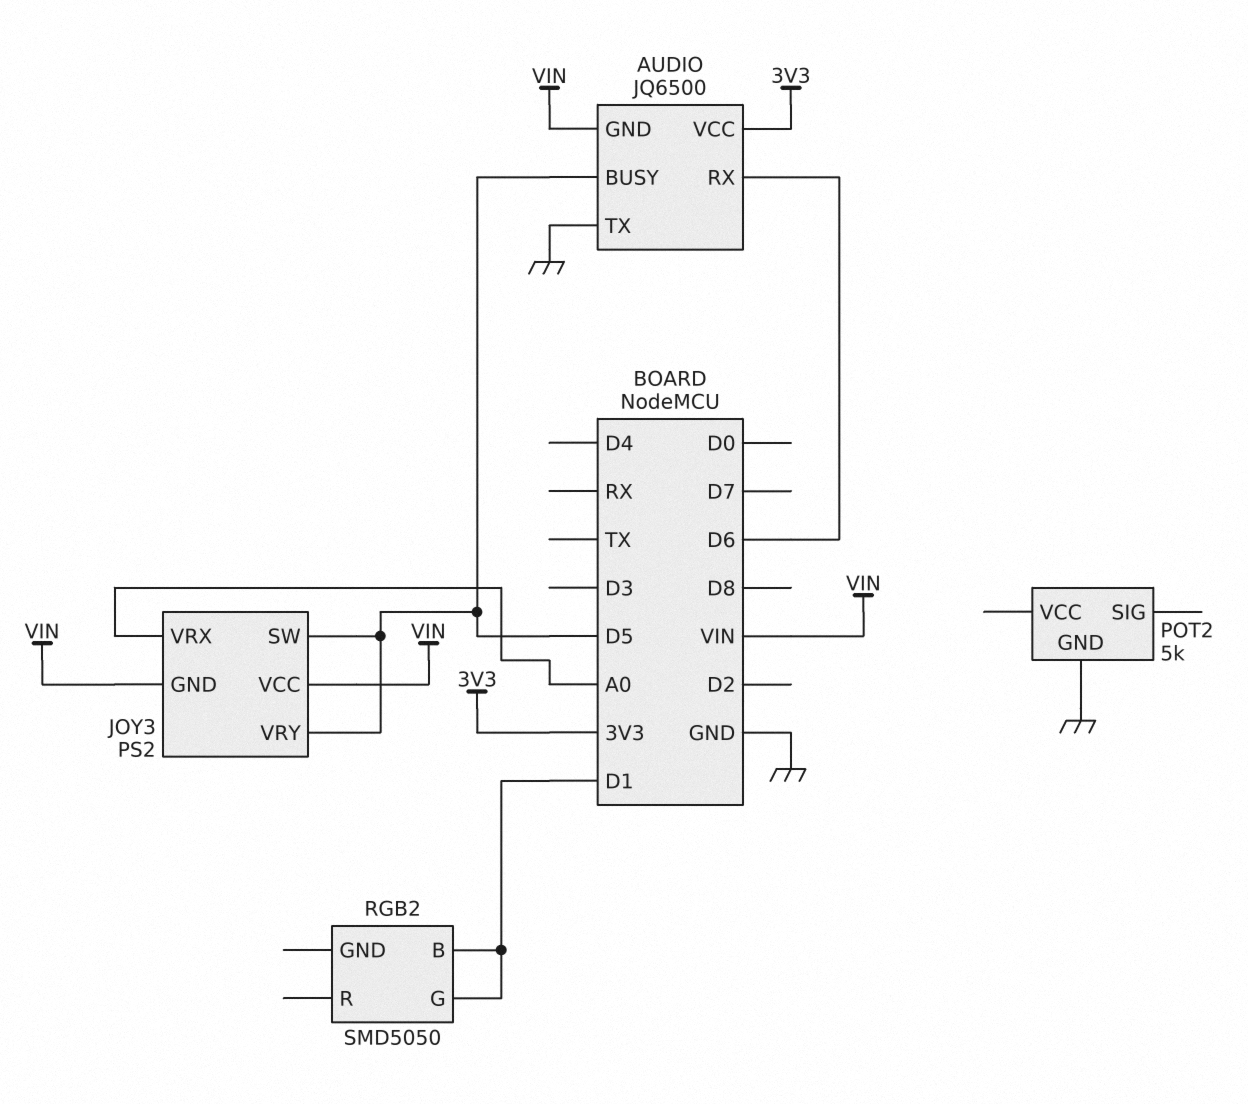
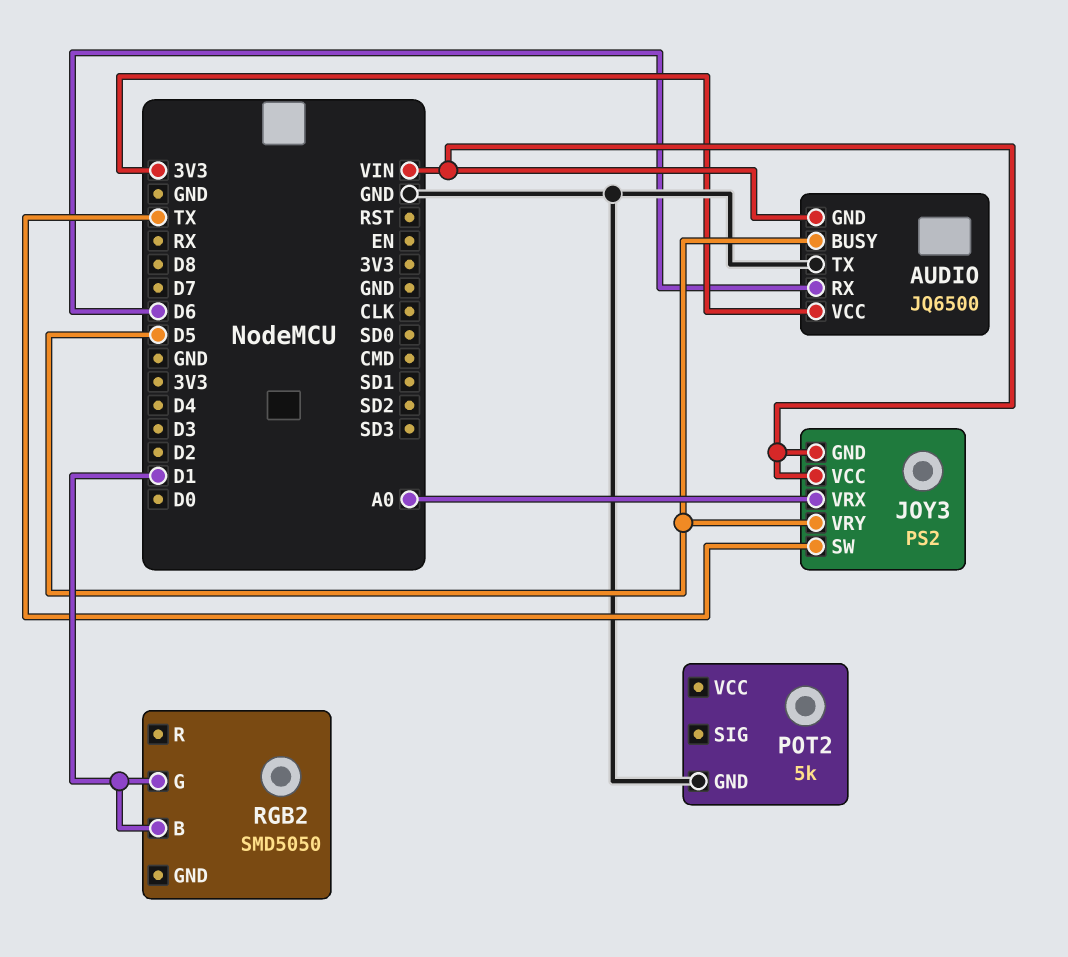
JOY3 pin SW: D5 -> TX

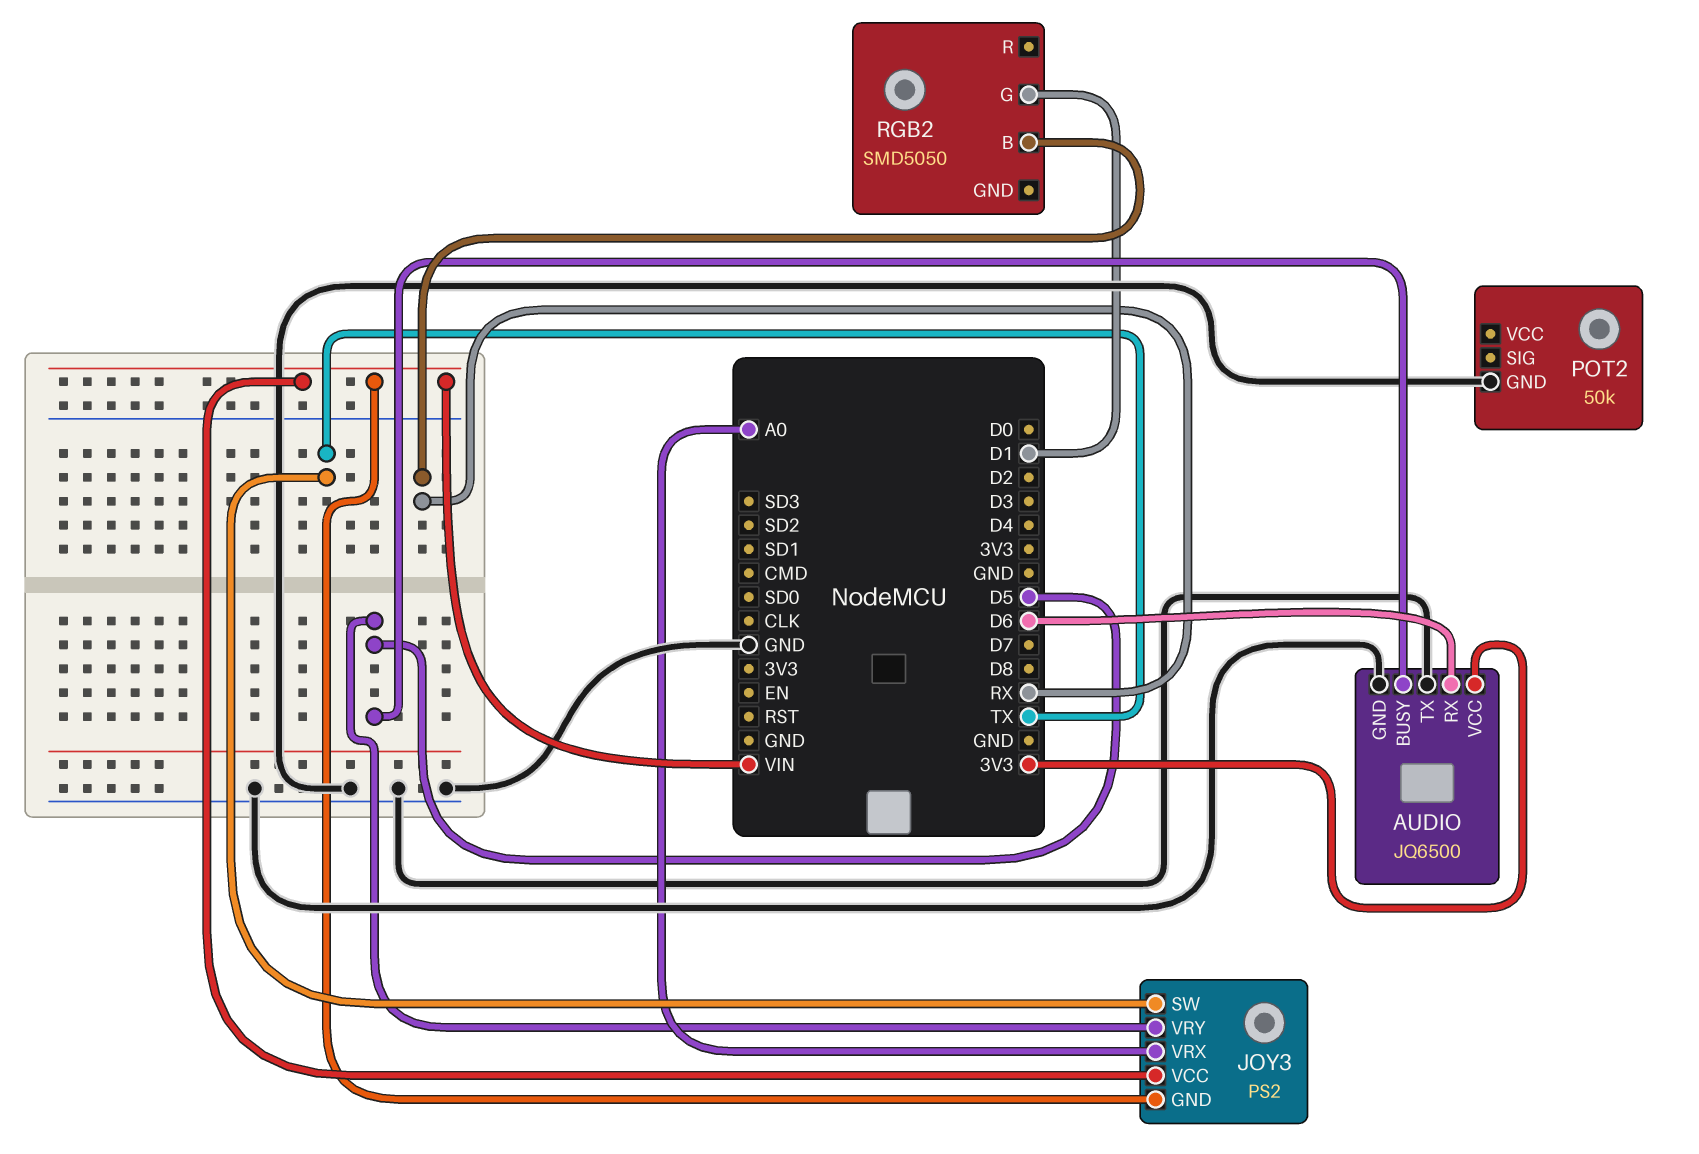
AUDIO pin GND: VIN -> GND
POT2: 5k -> 50k
RGB2 pin B: D1 -> RX

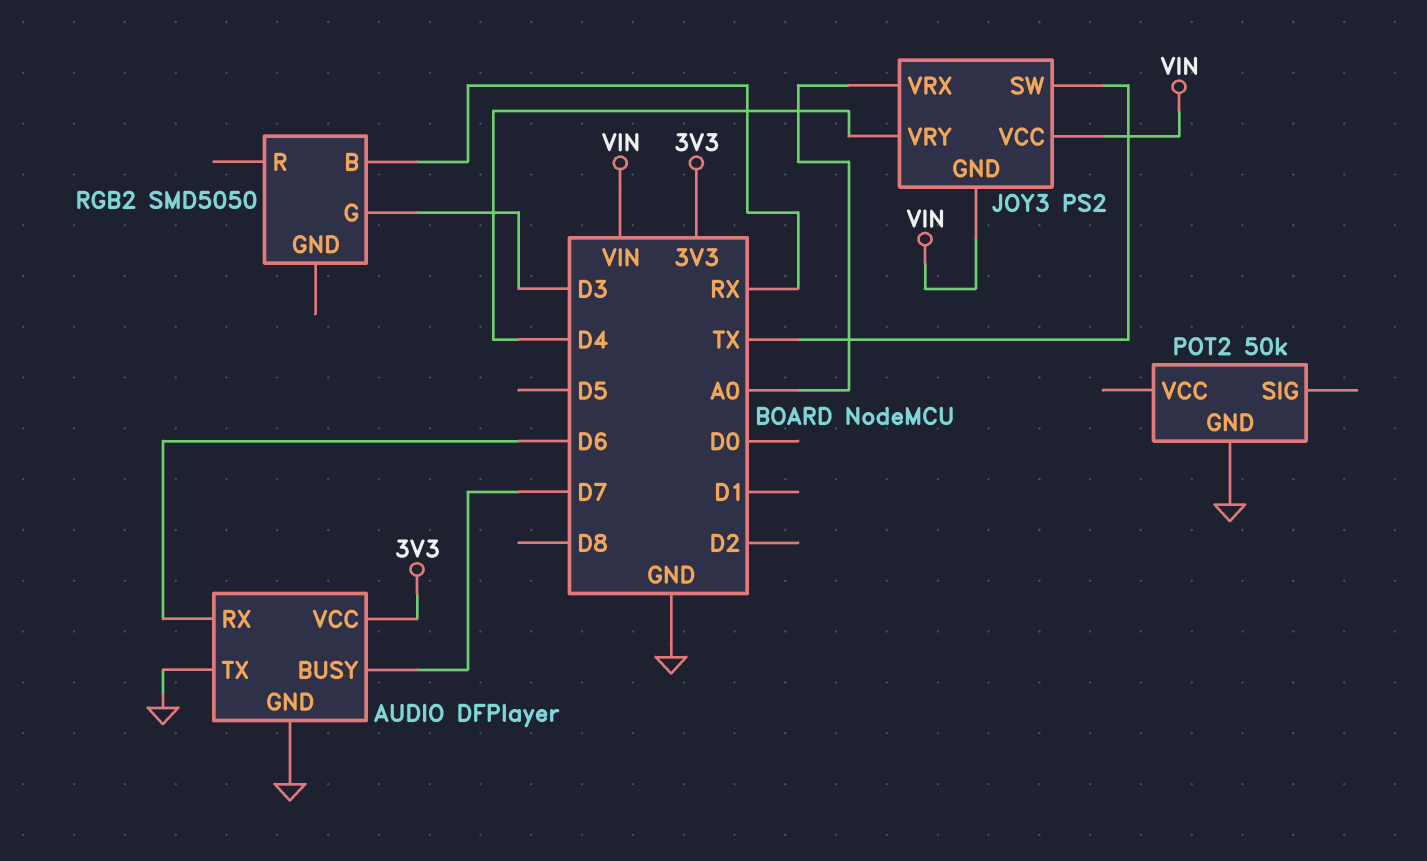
AUDIO: JQ6500 -> DFPlayer
AUDIO pin BUSY: D5 -> D7
JOY3 pin VRY: D5 -> D4
RGB2 pin G: D1 -> D3

